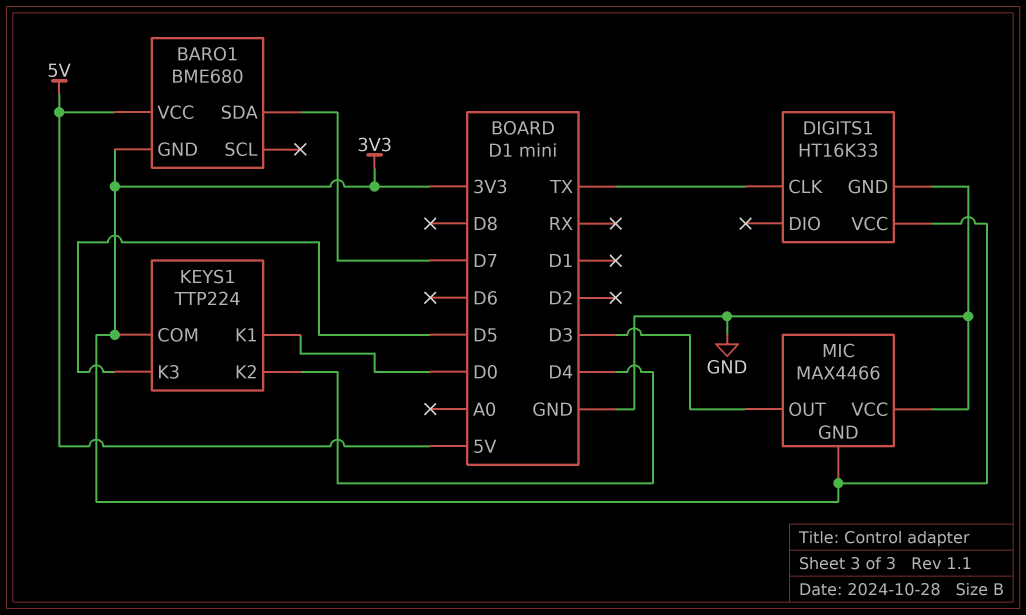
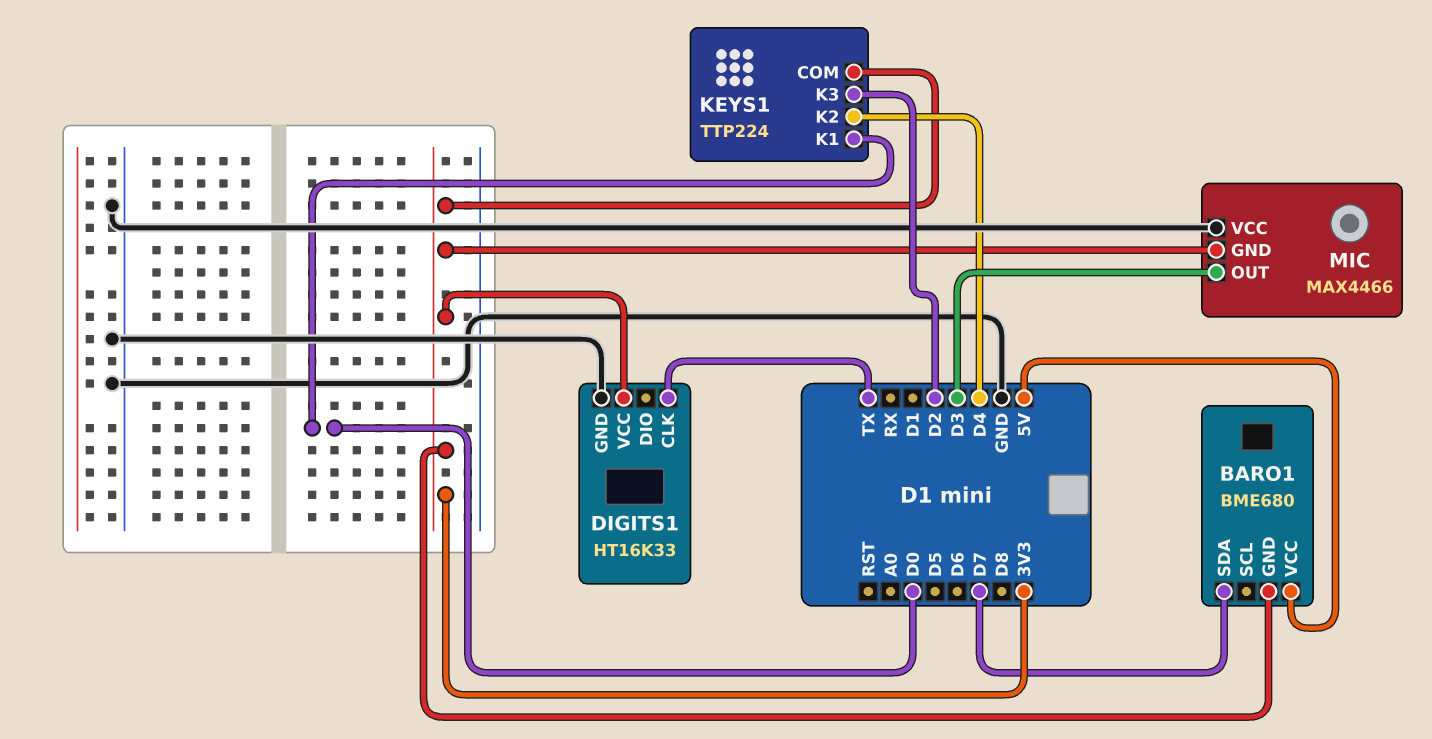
KEYS1 pin K3: D5 -> D2

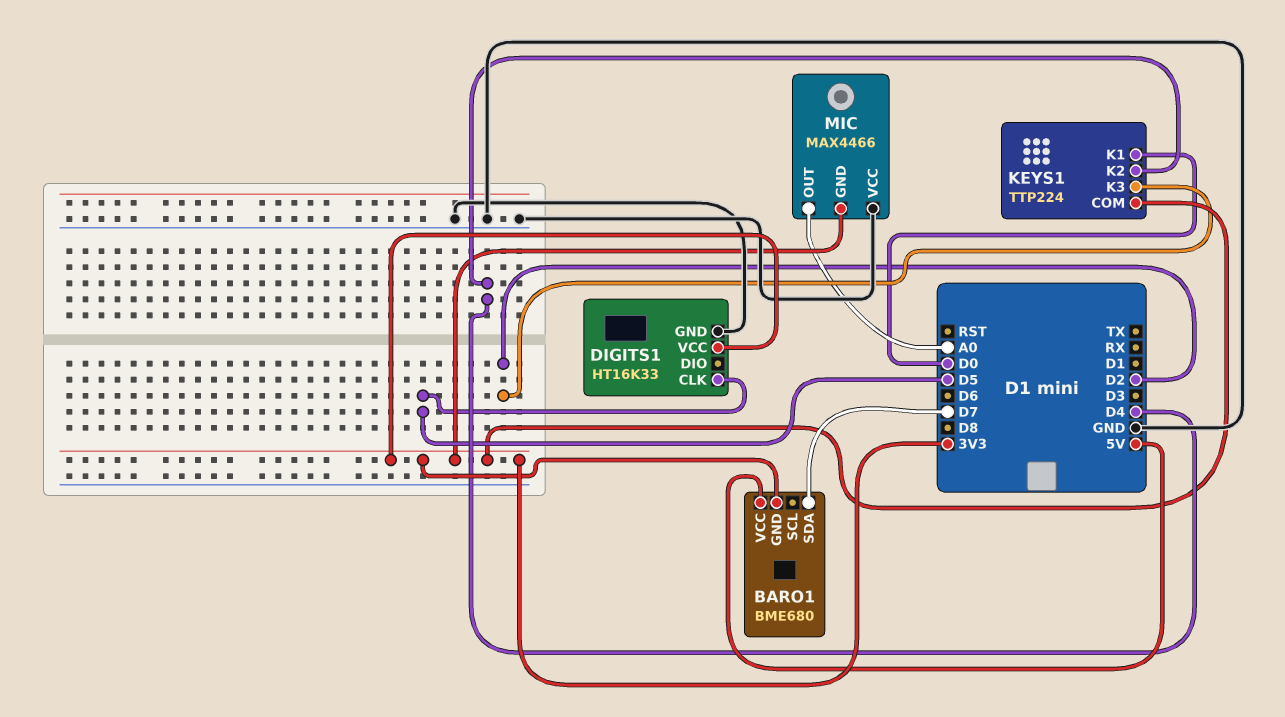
DIGITS1 pin CLK: TX -> D5
MIC pin OUT: D3 -> A0

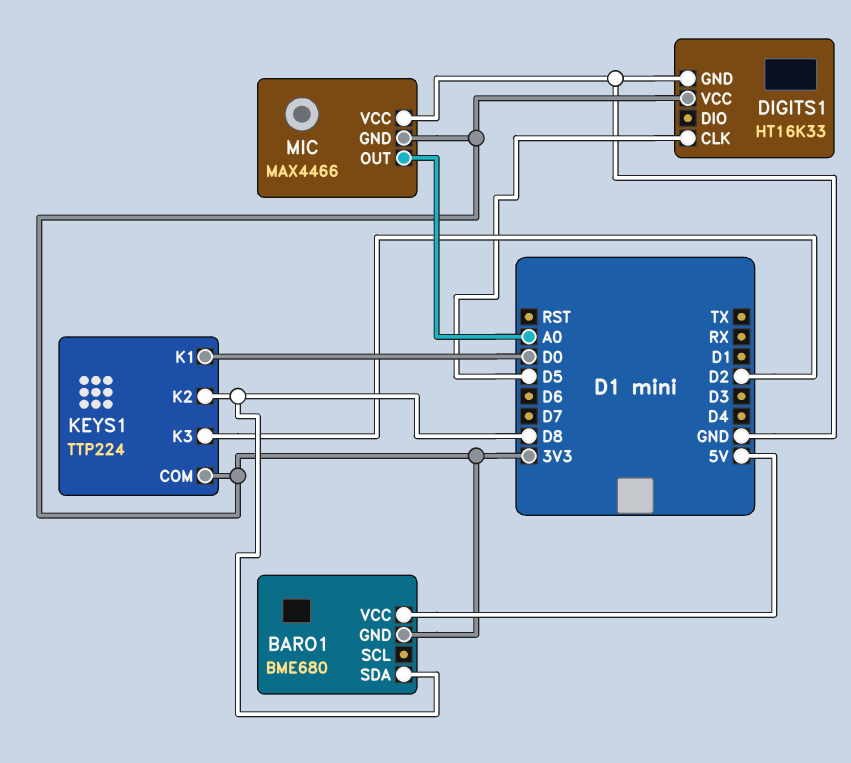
BARO1 pin SDA: D7 -> D8
KEYS1 pin K2: D4 -> D8

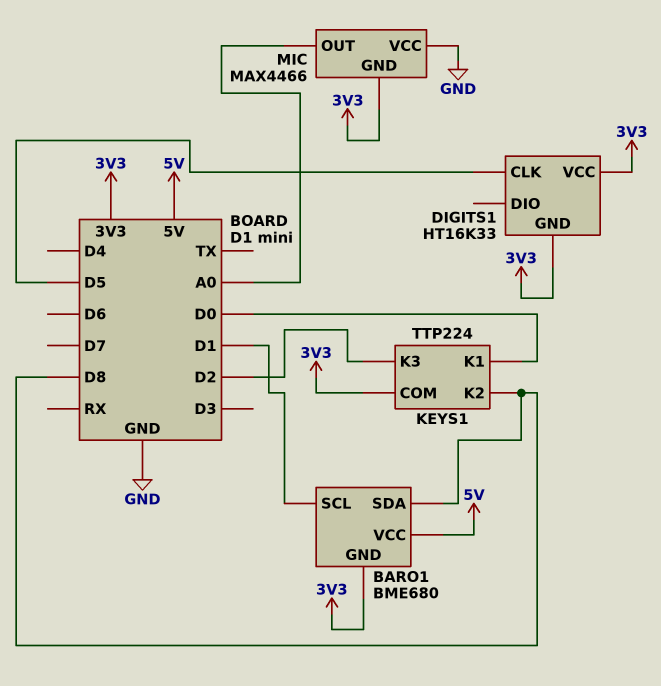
BARO1 pin SCL: none -> D1
DIGITS1 pin GND: GND -> 3V3

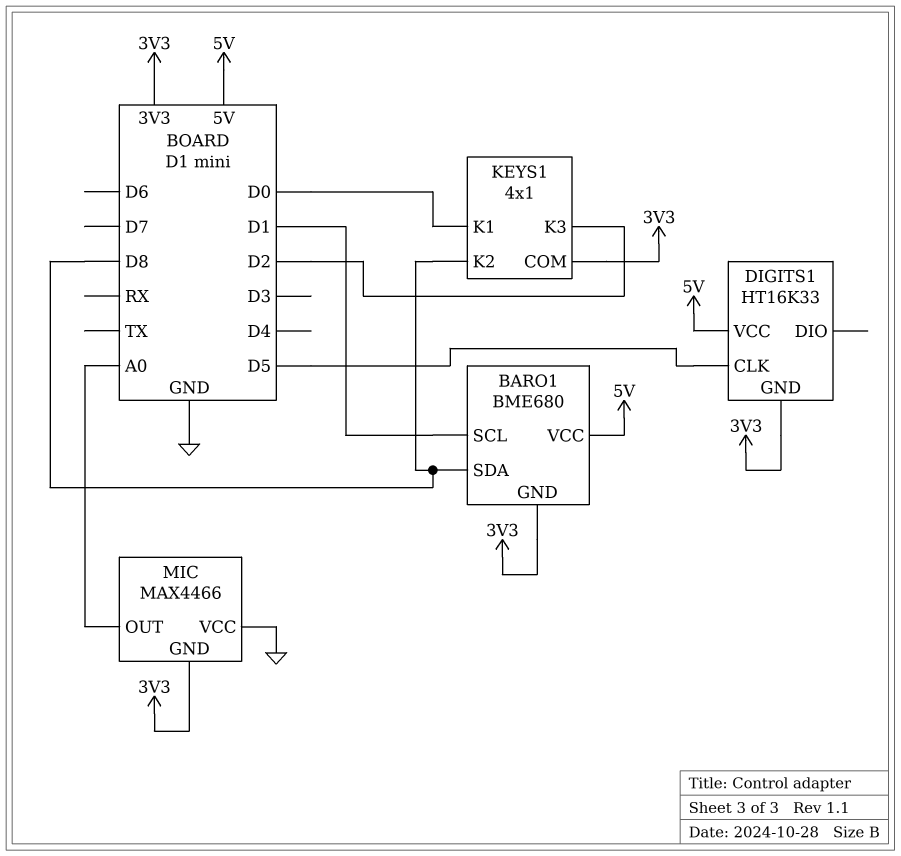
DIGITS1 pin VCC: 3V3 -> 5V
KEYS1: TTP224 -> 4x1

